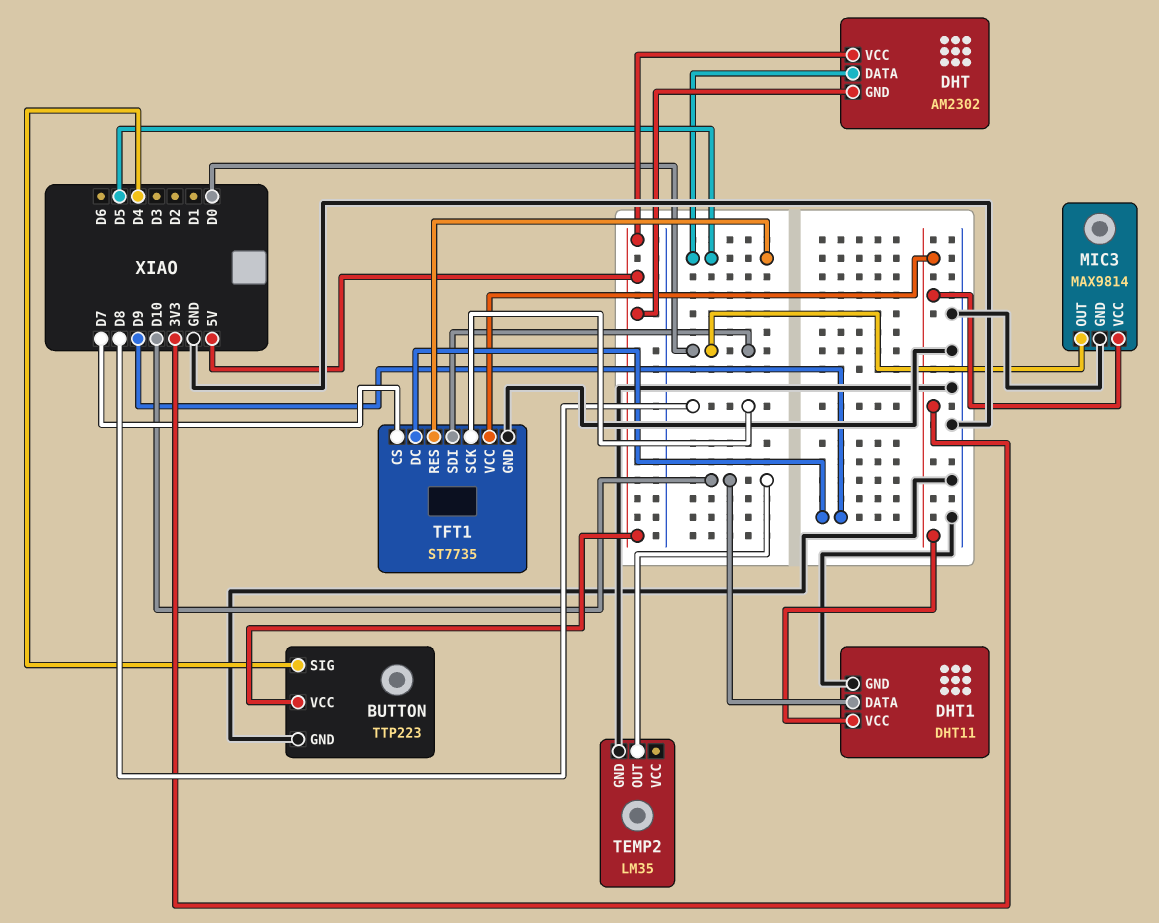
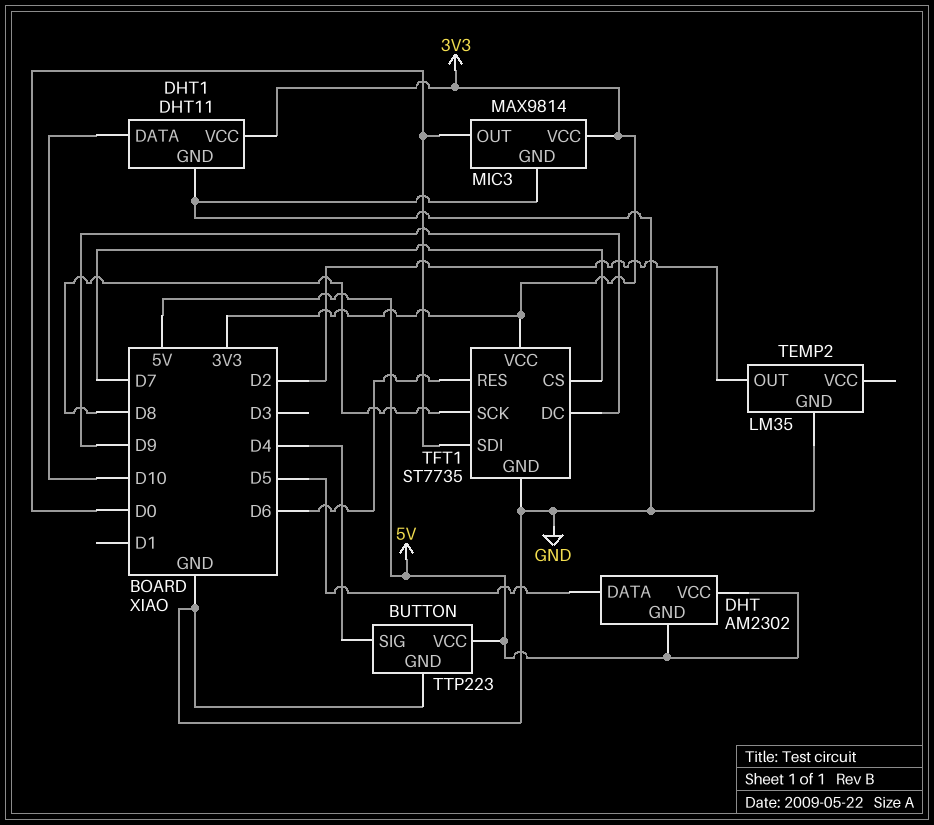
TEMP2 pin OUT: D10 -> D2
TFT1 pin RES: D5 -> D6

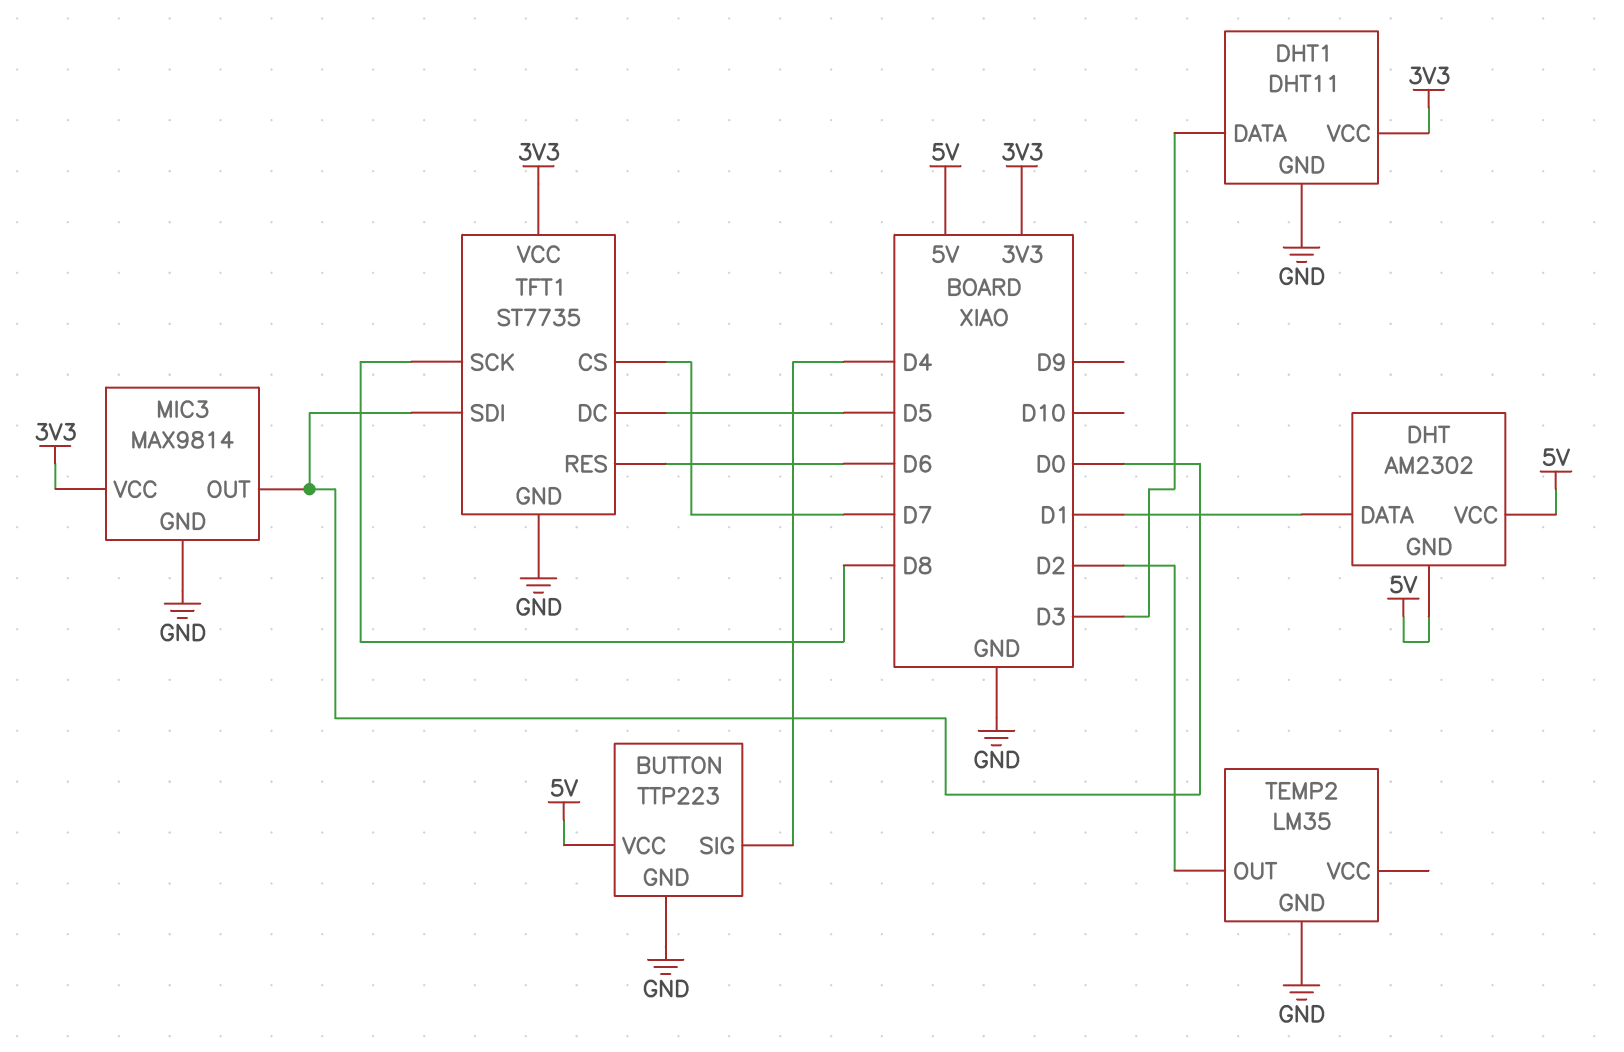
DHT pin DATA: D5 -> D1
DHT1 pin DATA: D10 -> D3
TFT1 pin DC: D9 -> D5

